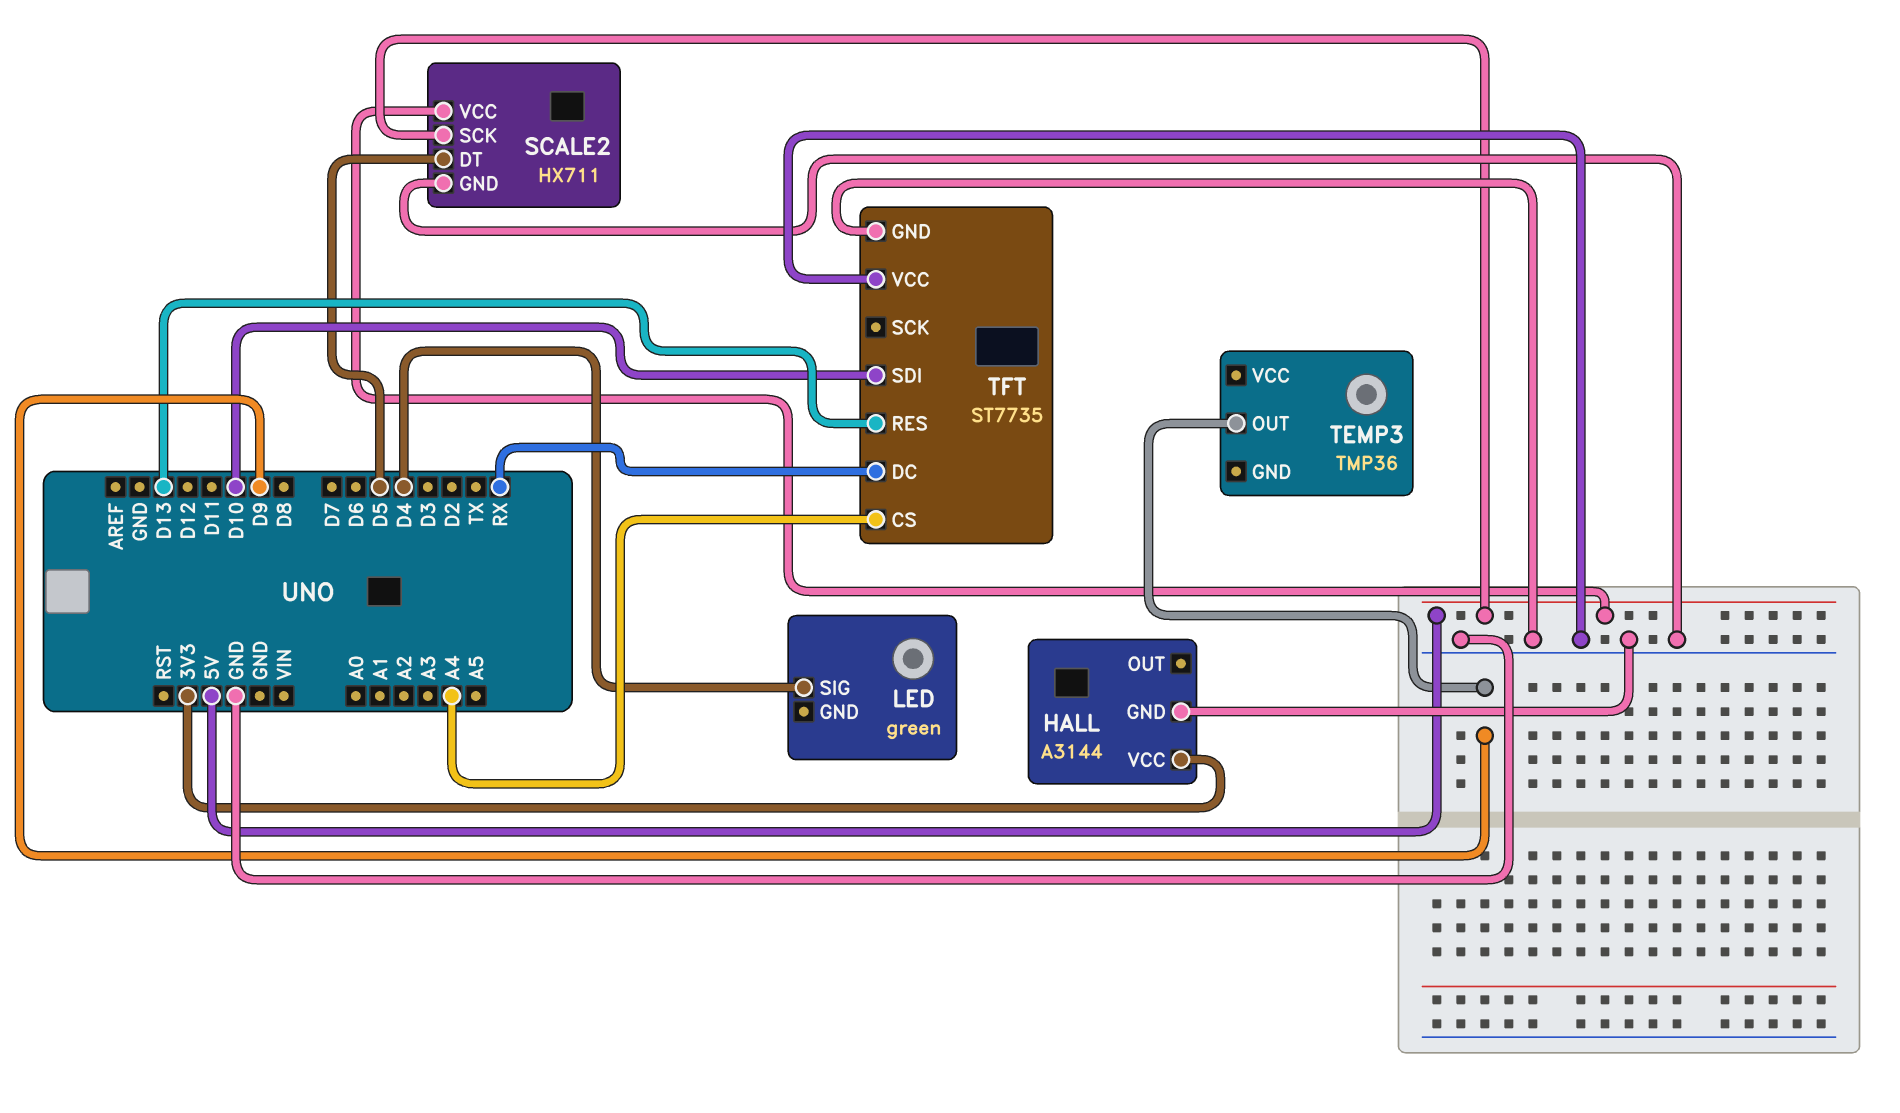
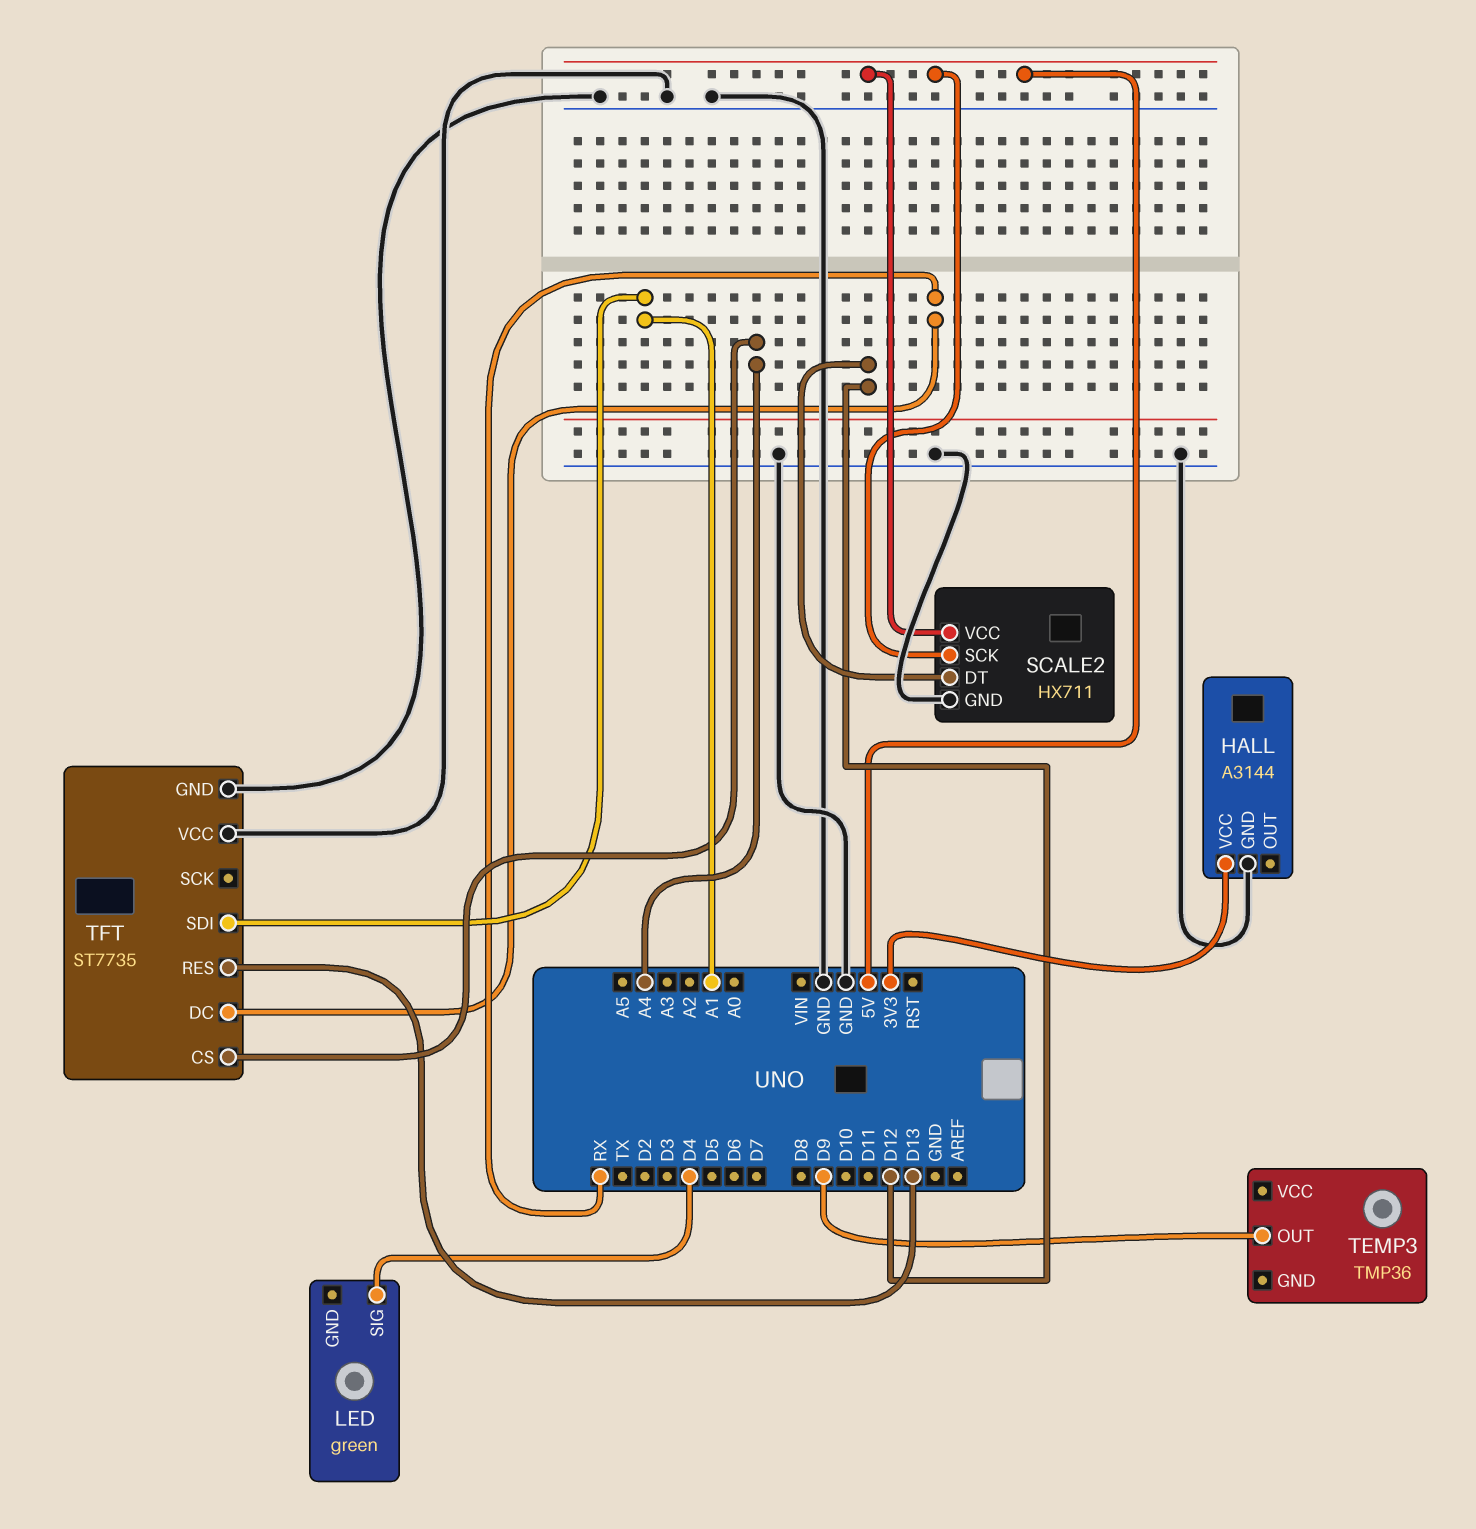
SCALE2 pin DT: D5 -> D12
TFT pin SDI: D10 -> A1

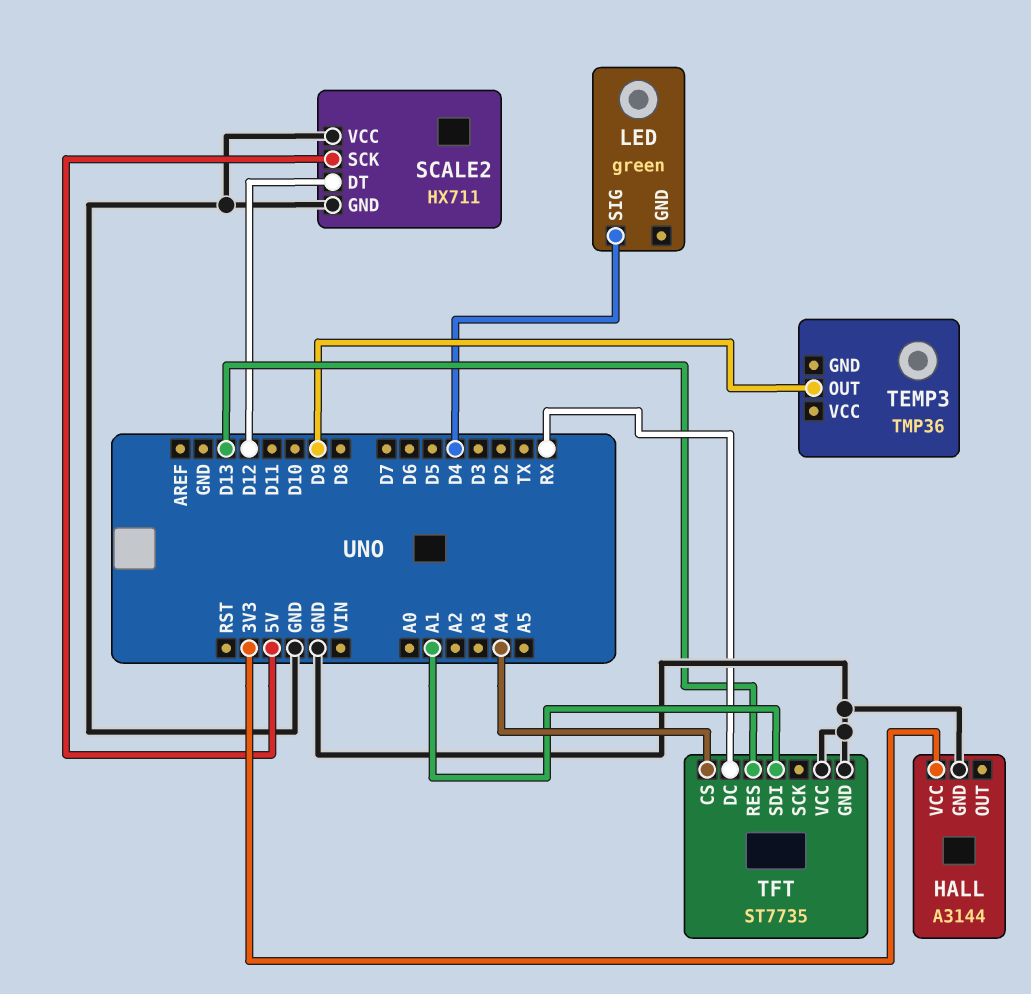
SCALE2 pin VCC: 5V -> GND

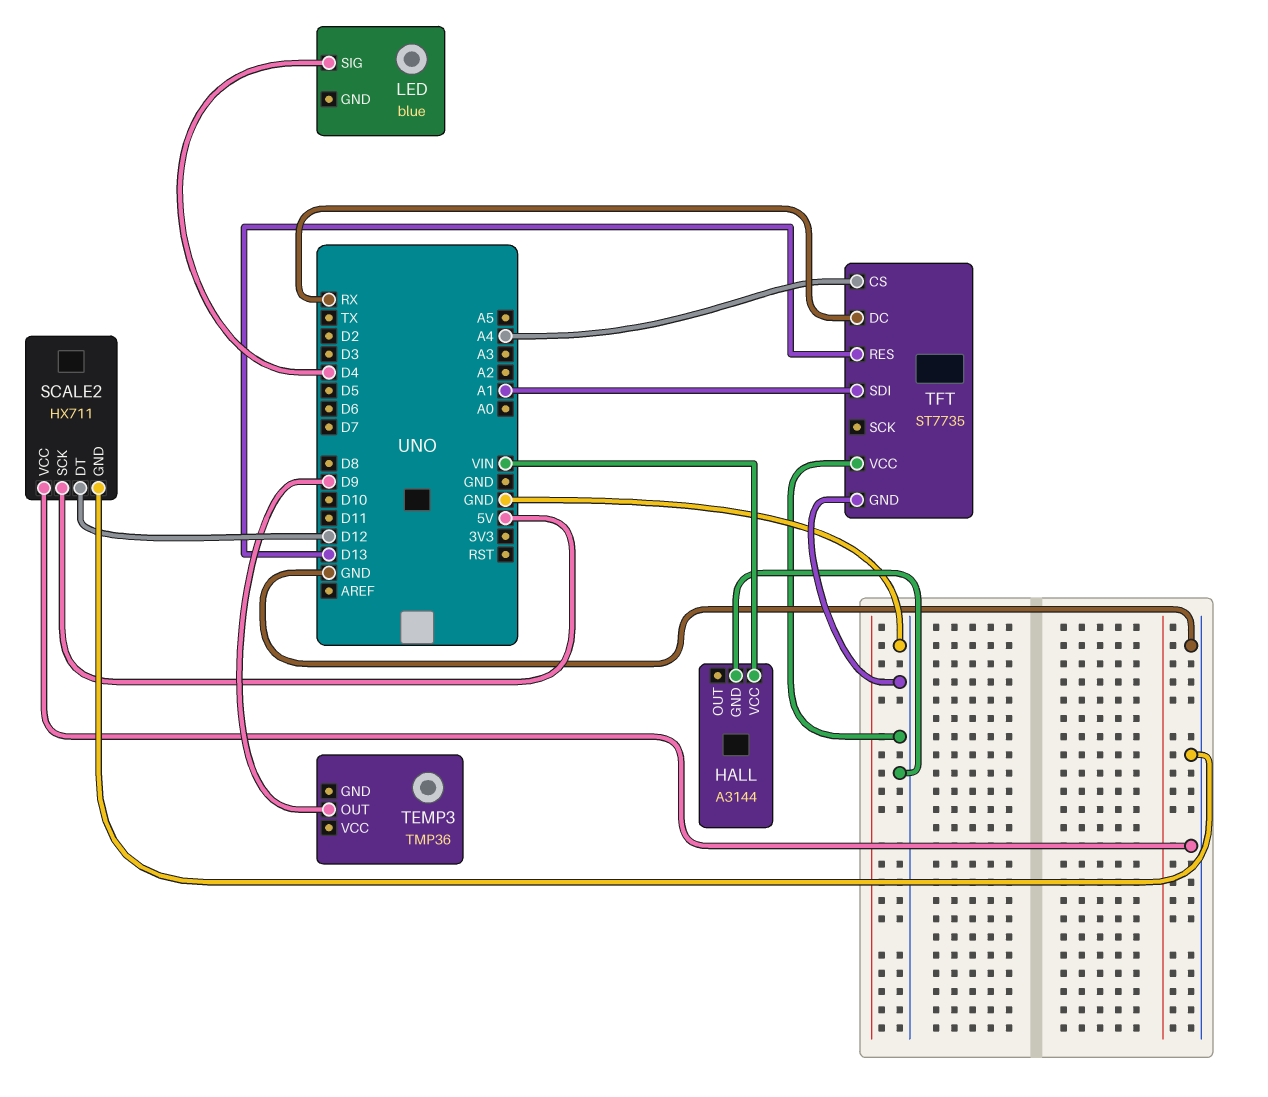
HALL pin VCC: 3V3 -> VIN
LED: green -> blue

